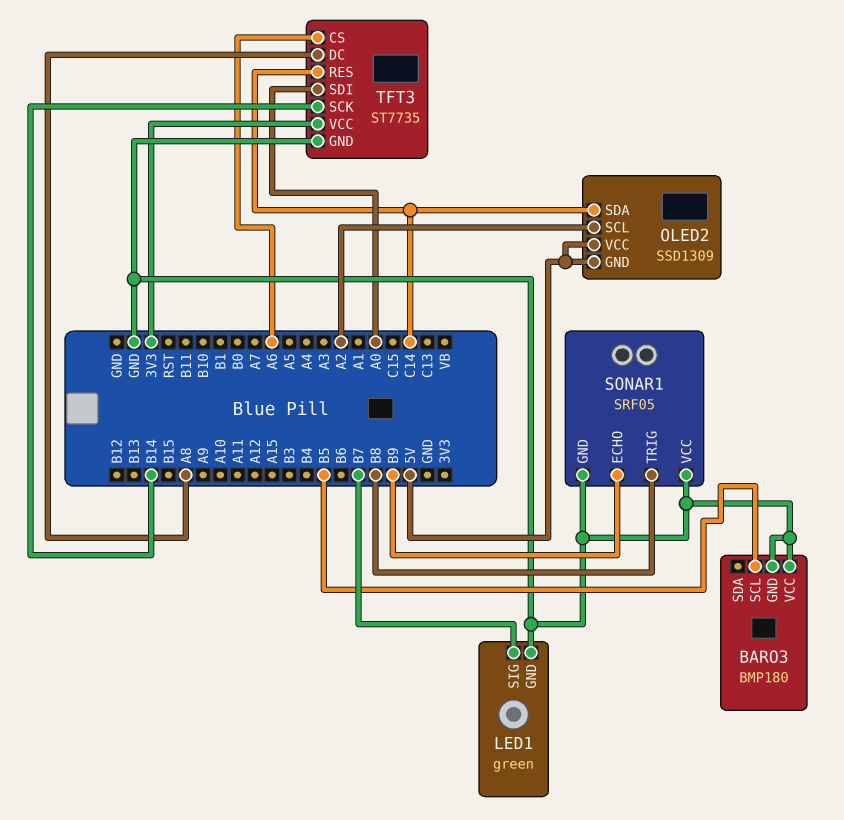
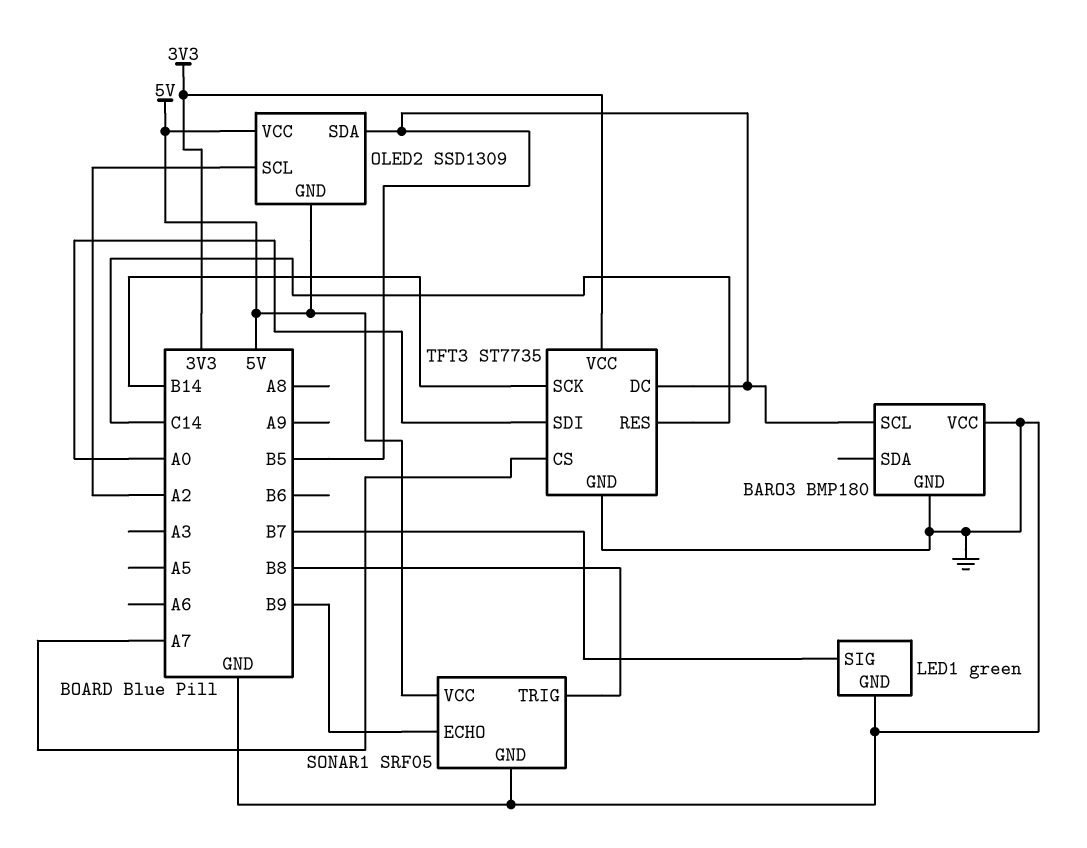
OLED2 pin SDA: C14 -> B5
SONAR1 pin VCC: GND -> 5V
TFT3 pin CS: A6 -> A7
TFT3 pin DC: A8 -> B5

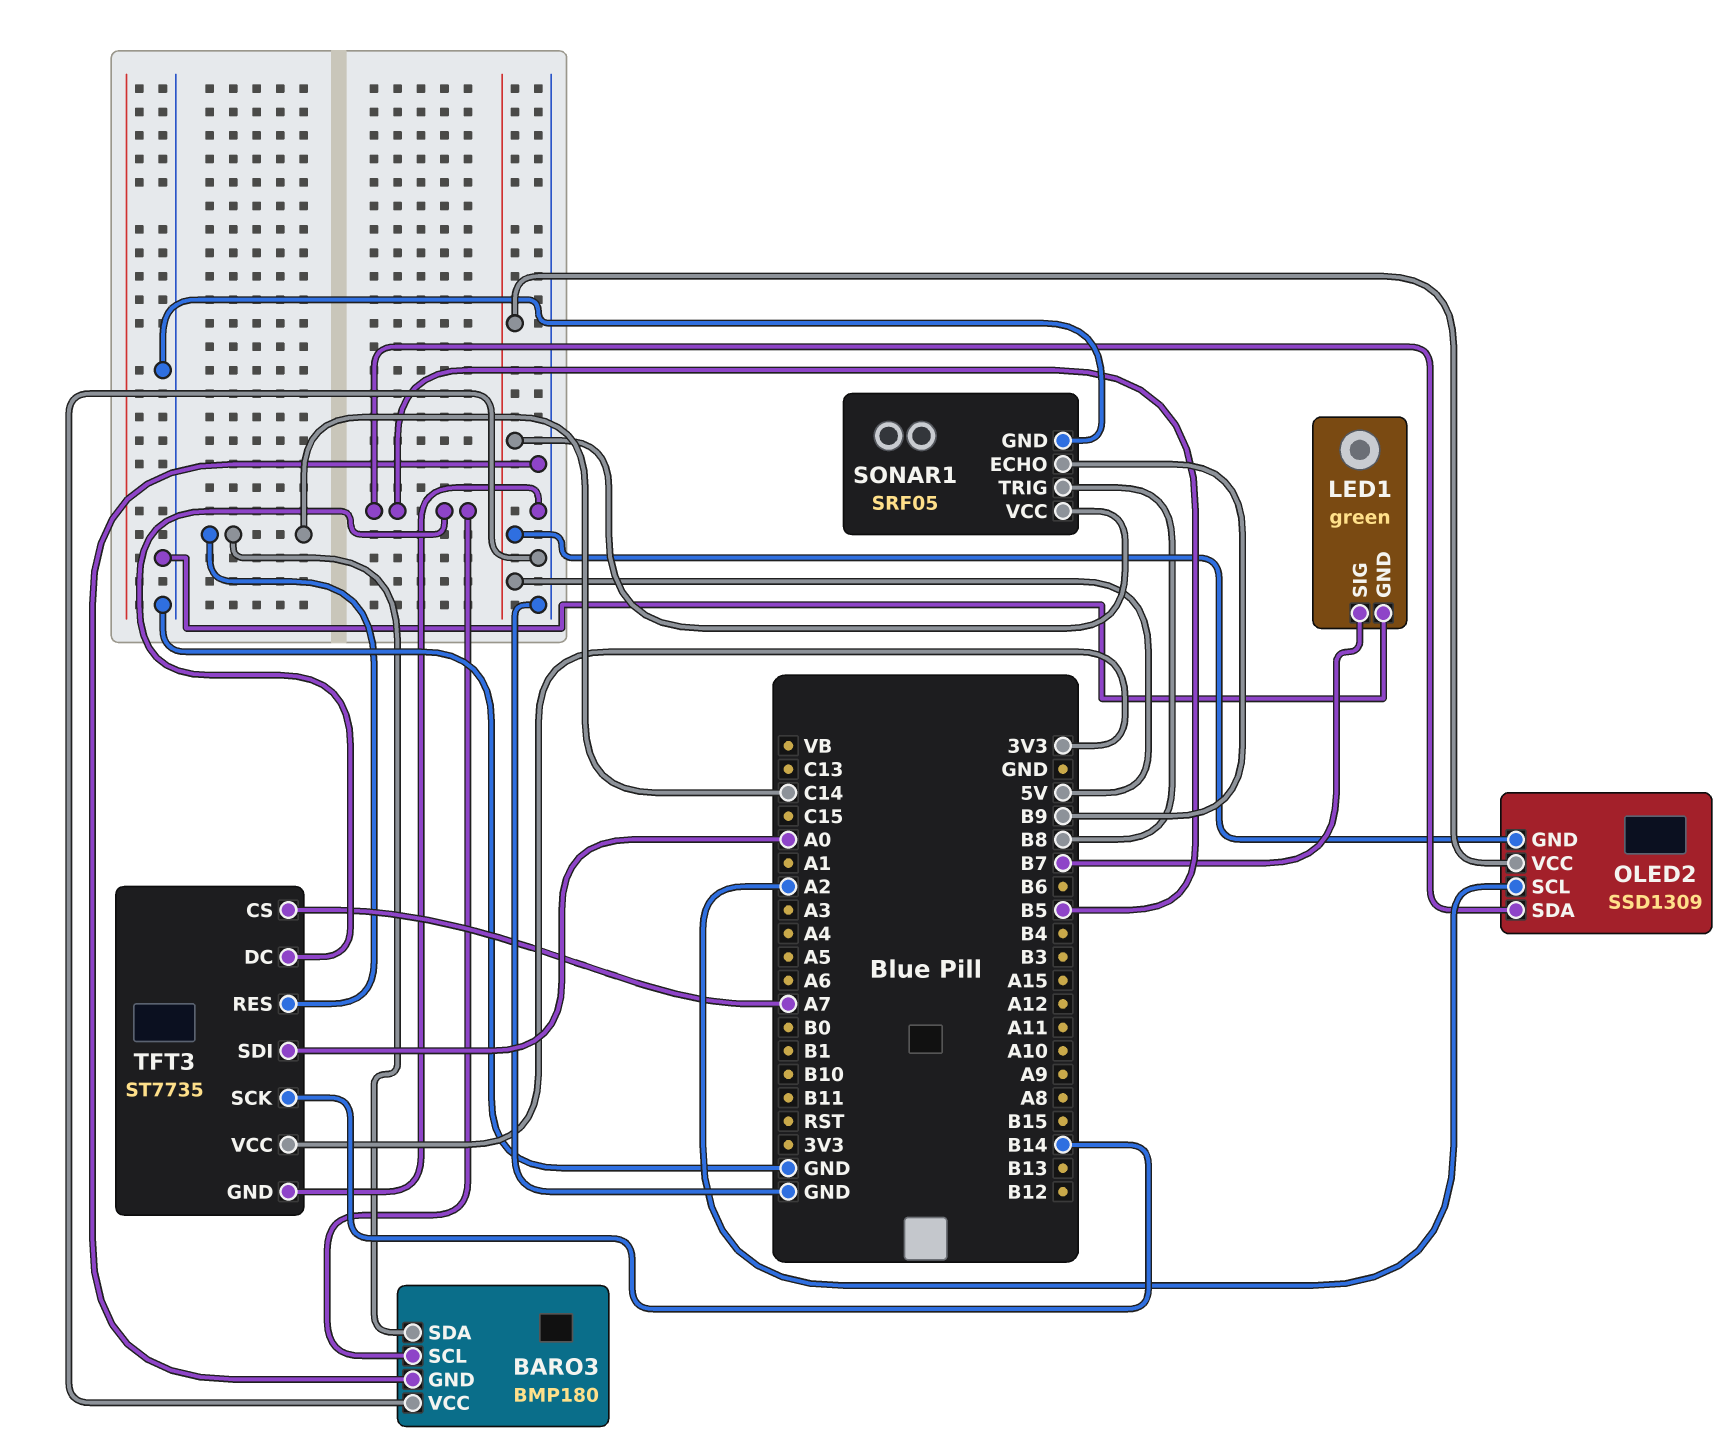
BARO3 pin SDA: none -> C14

